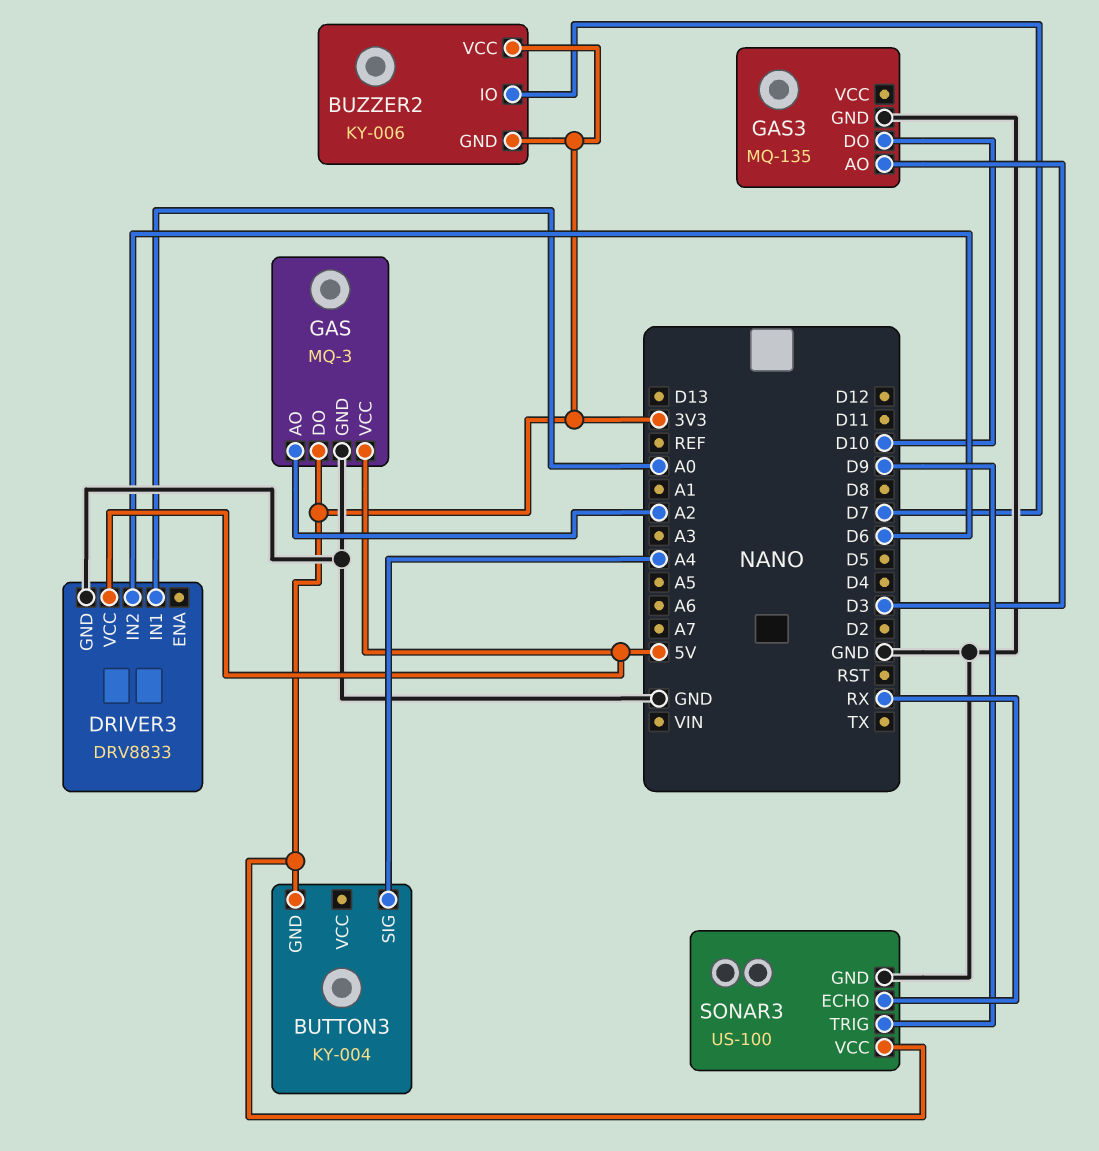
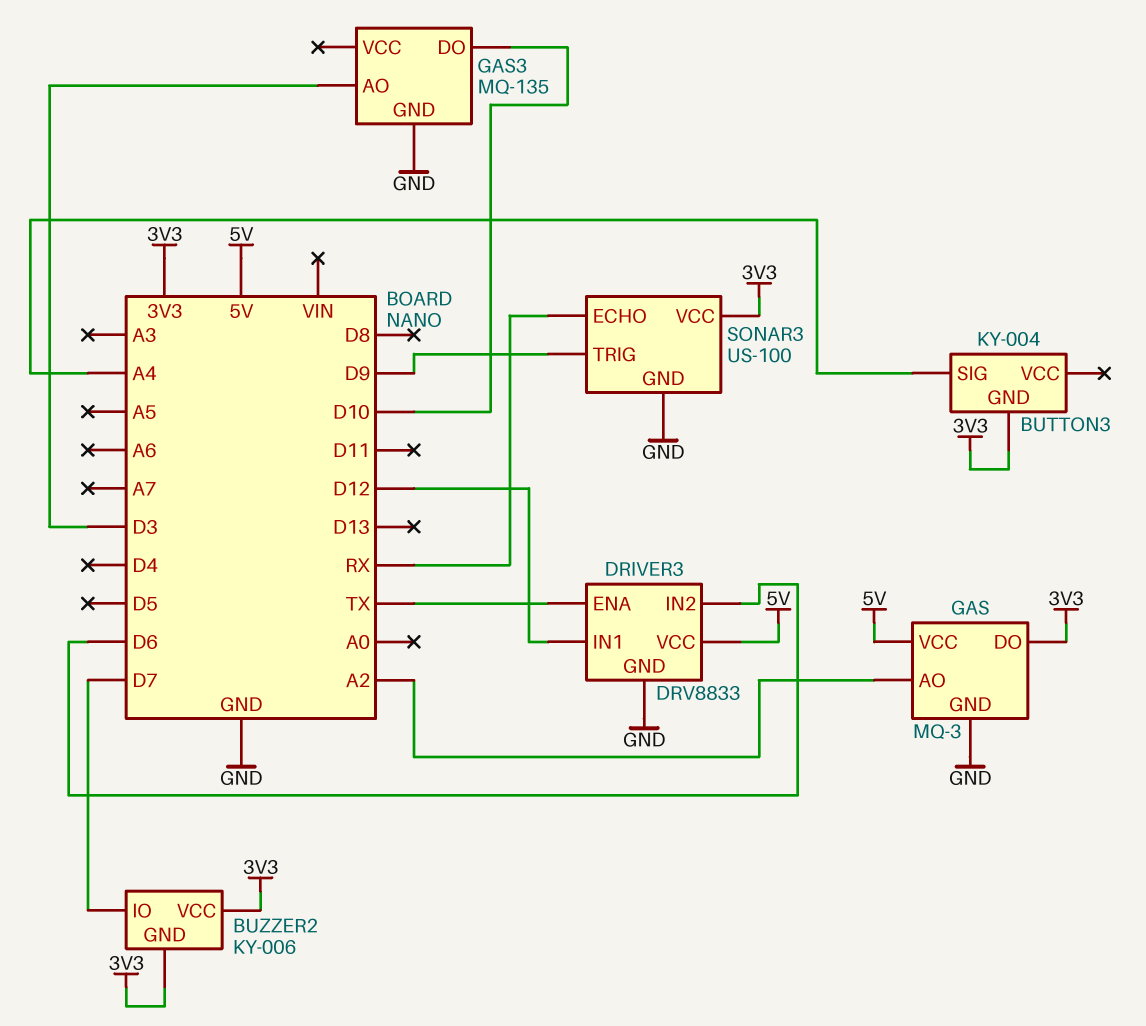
DRIVER3 pin ENA: none -> TX
DRIVER3 pin IN1: A0 -> D12

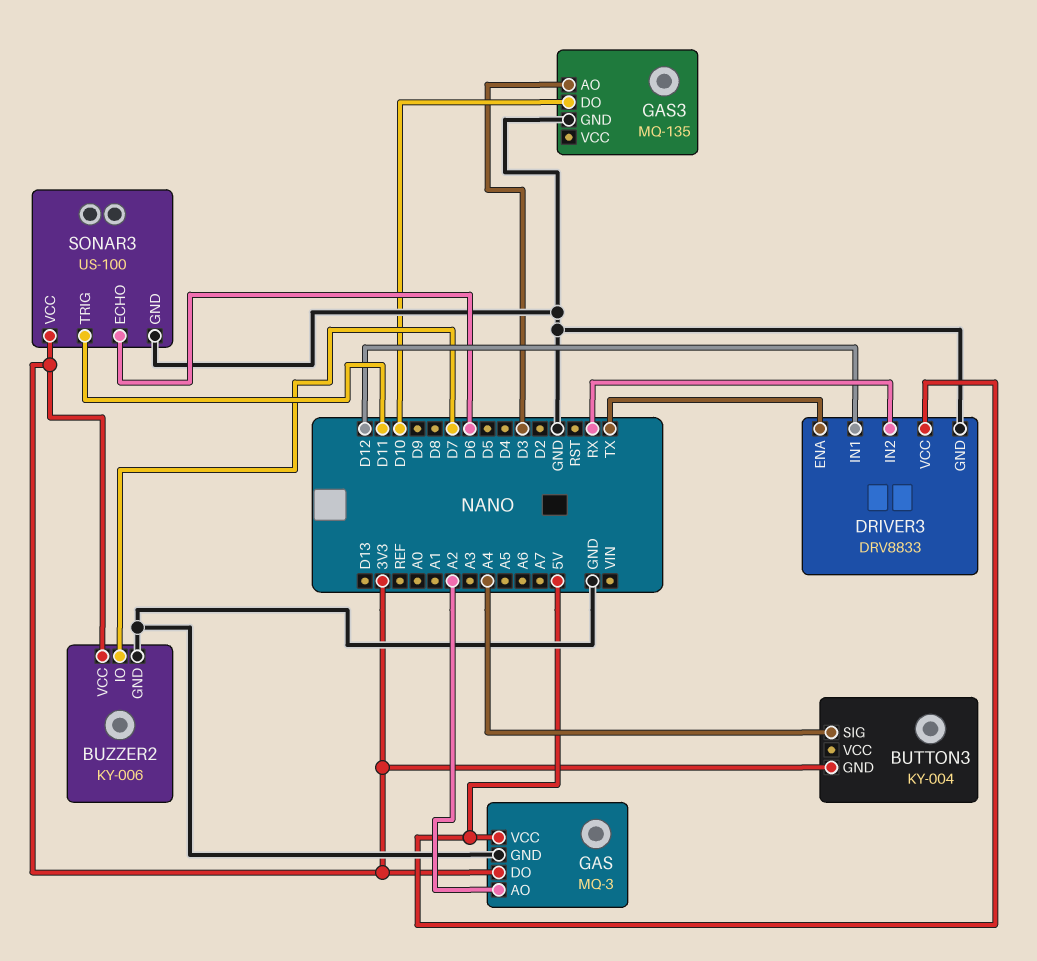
BUZZER2 pin GND: 3V3 -> GND
DRIVER3 pin IN2: D6 -> RX
SONAR3 pin ECHO: RX -> D6
SONAR3 pin TRIG: D9 -> D11

